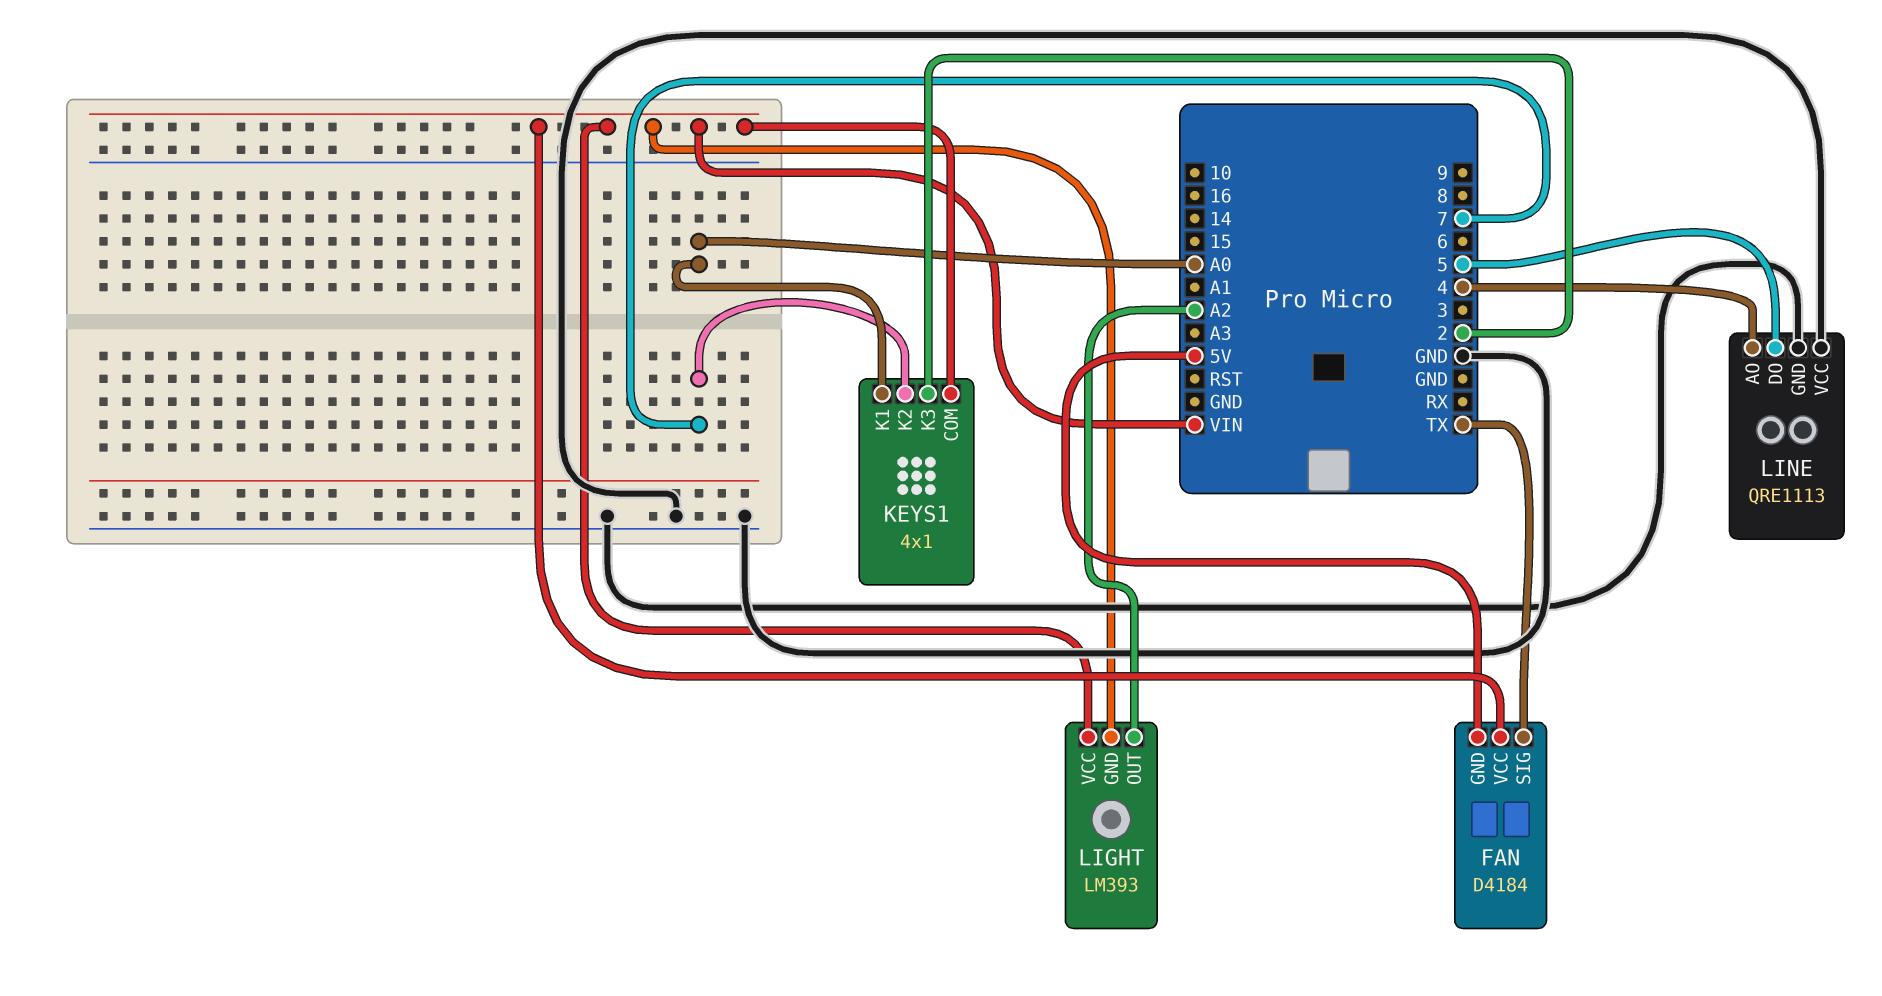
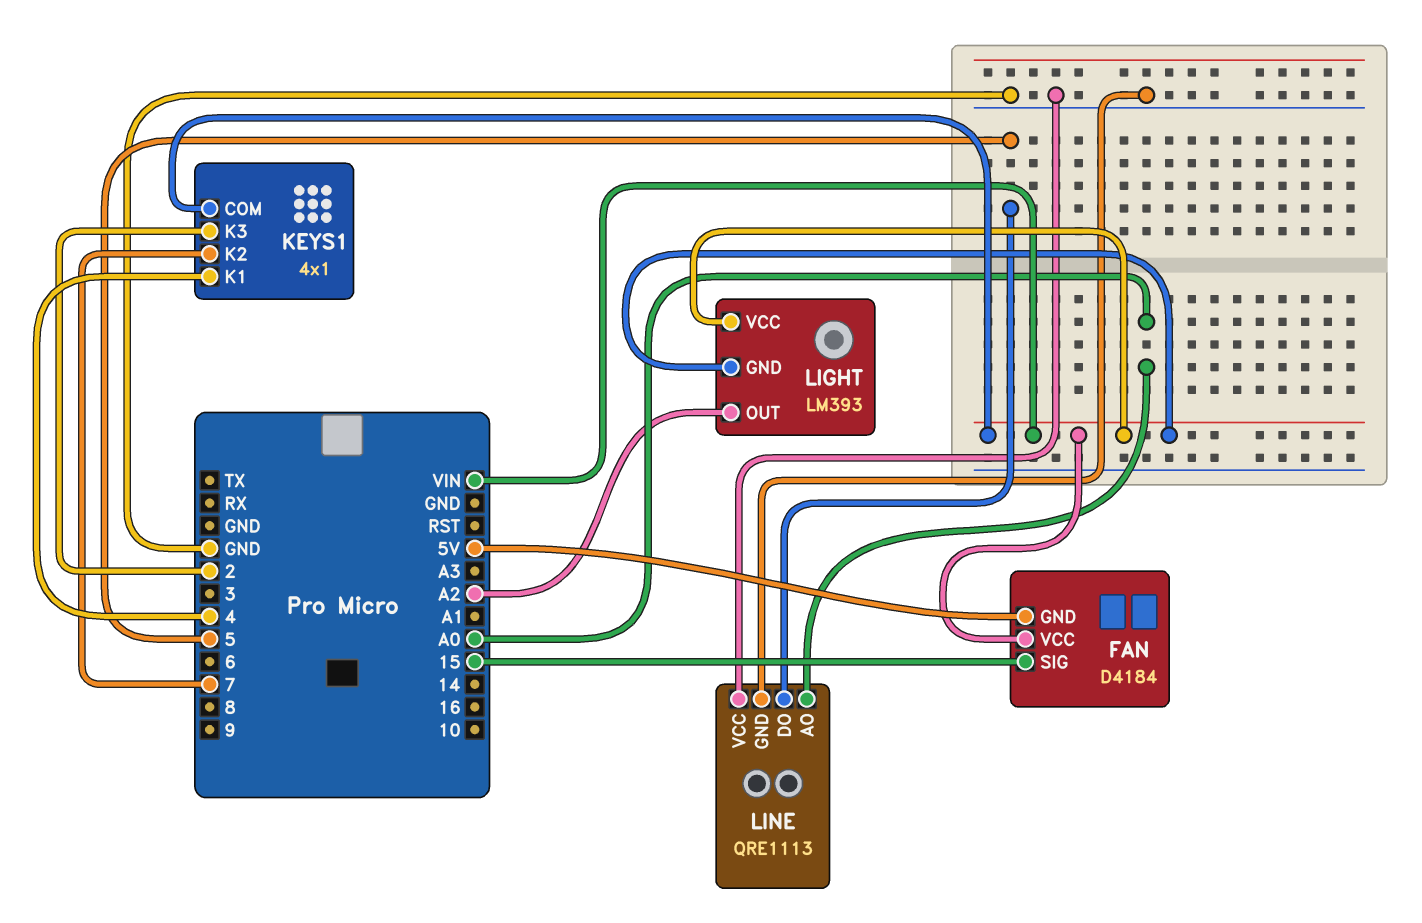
FAN pin SIG: TX -> 15
KEYS1 pin K1: A0 -> 4
LINE pin AO: 4 -> A0

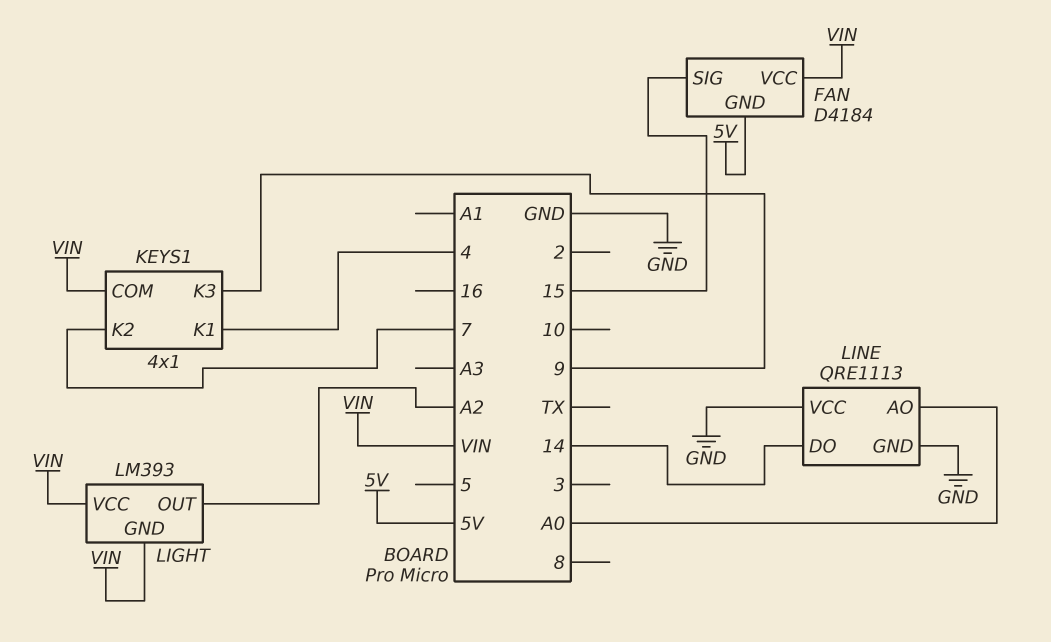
KEYS1 pin K3: 2 -> 9
LINE pin DO: 5 -> 14

